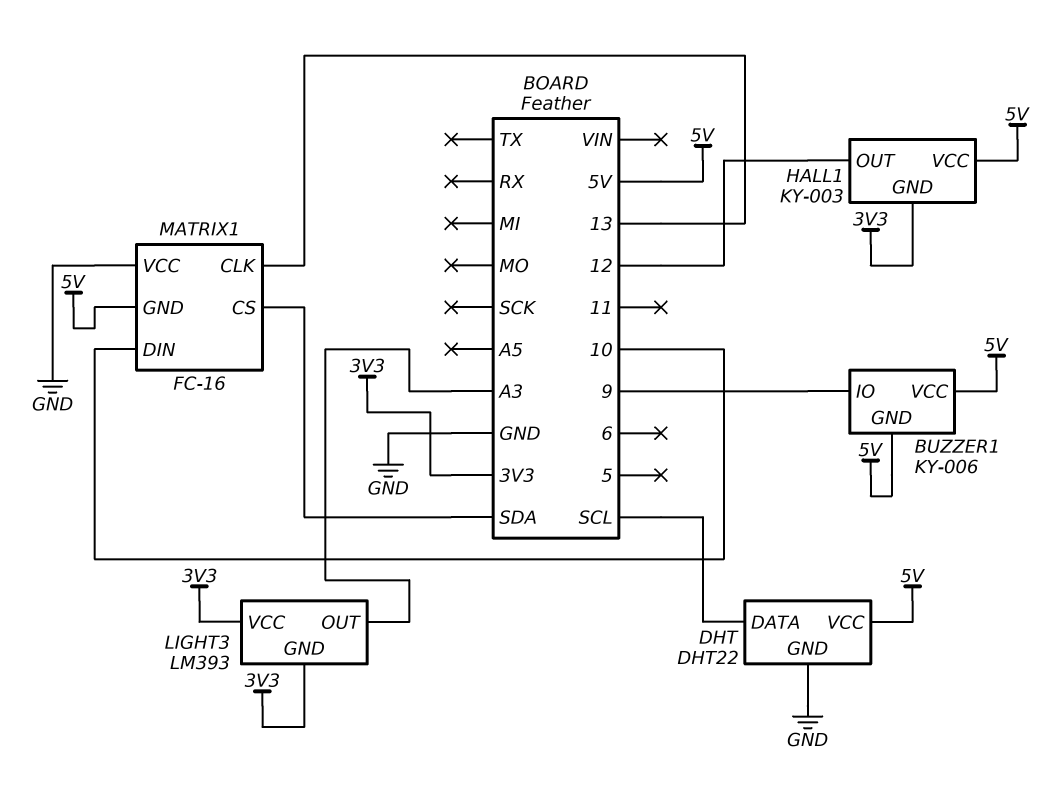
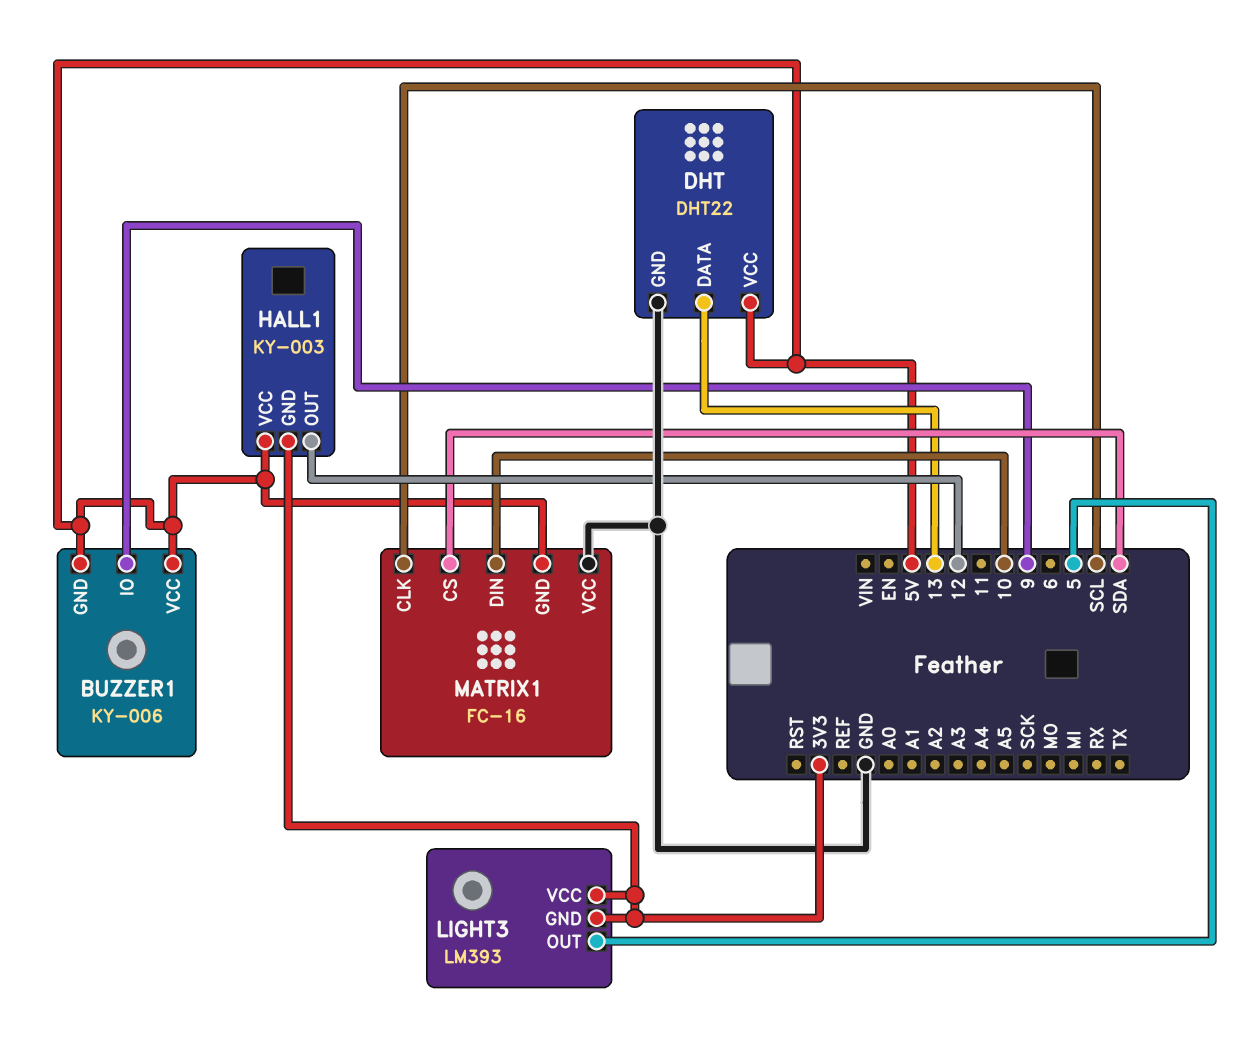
DHT pin DATA: SCL -> 13
LIGHT3 pin OUT: A3 -> 5
MATRIX1 pin CLK: 13 -> SCL

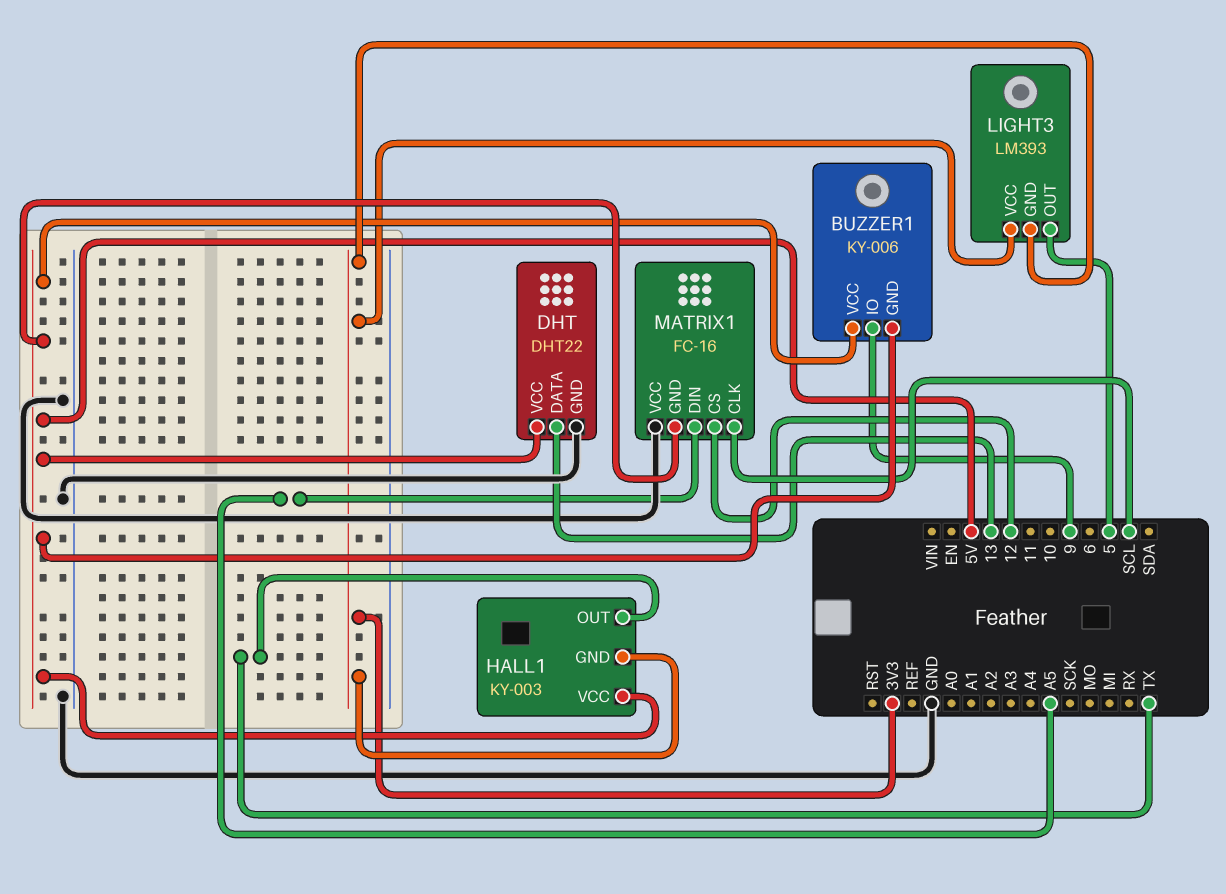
HALL1 pin OUT: 12 -> TX
MATRIX1 pin CS: SDA -> 12
MATRIX1 pin DIN: 10 -> A5

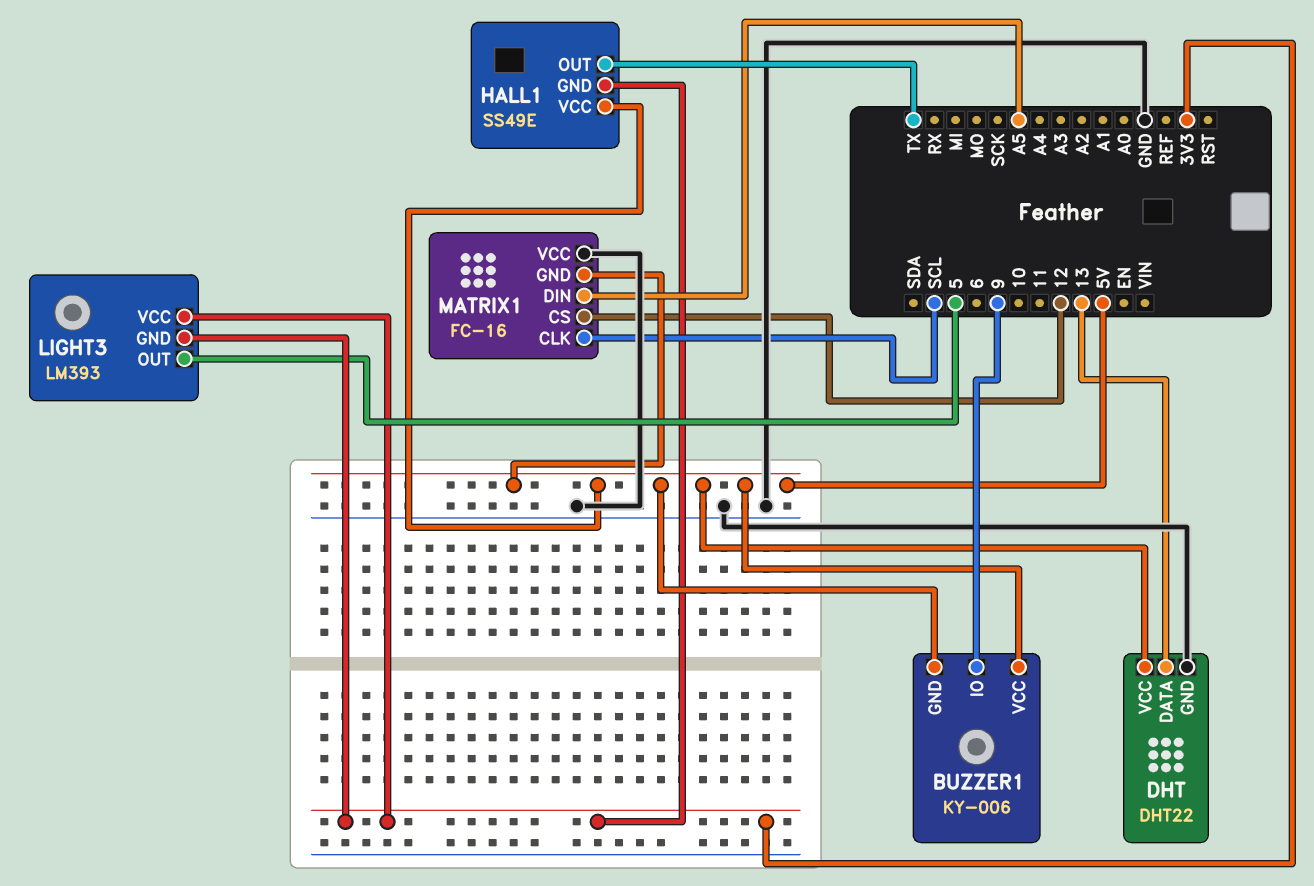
HALL1: KY-003 -> SS49E

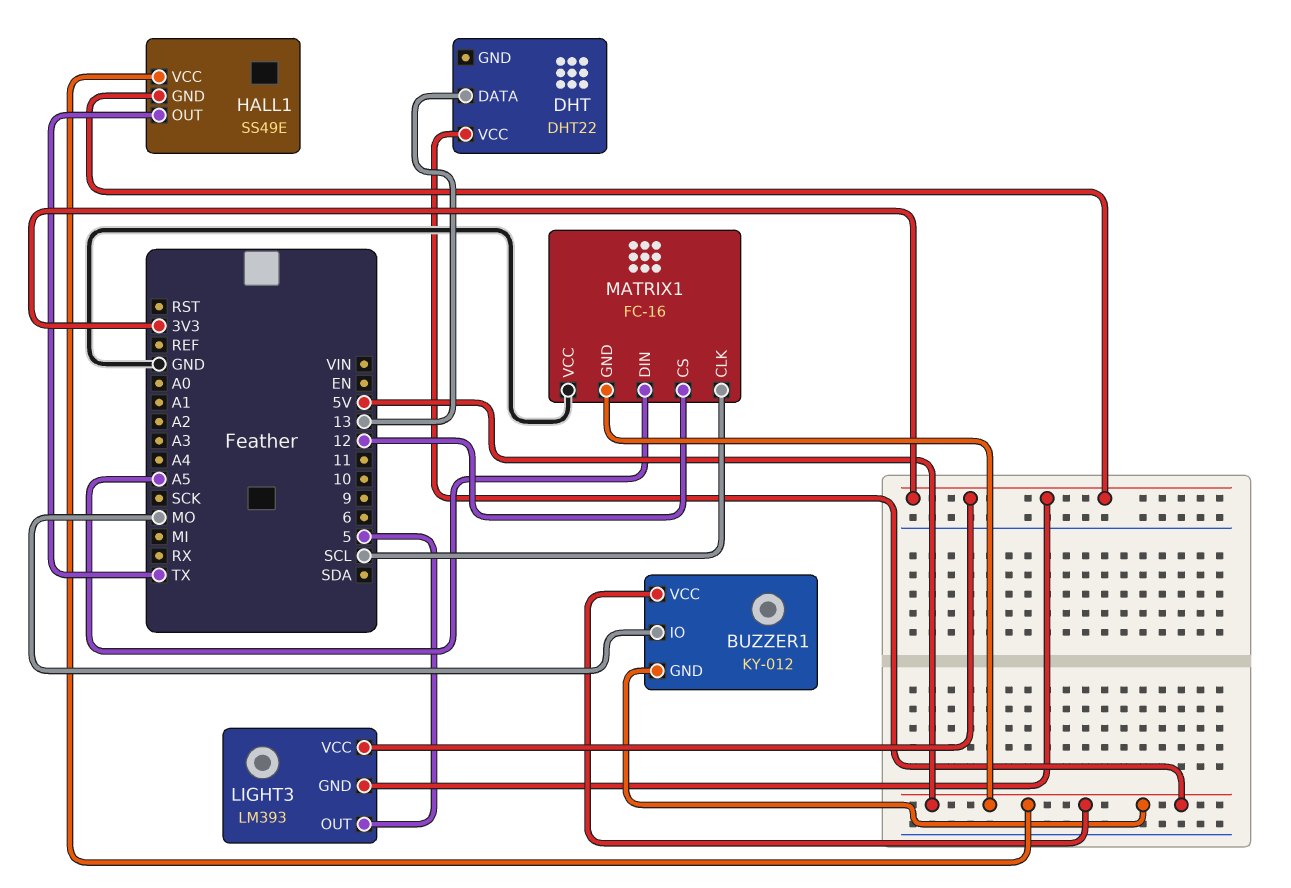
BUZZER1: KY-006 -> KY-012
BUZZER1 pin IO: 9 -> MO
DHT pin GND: GND -> none

